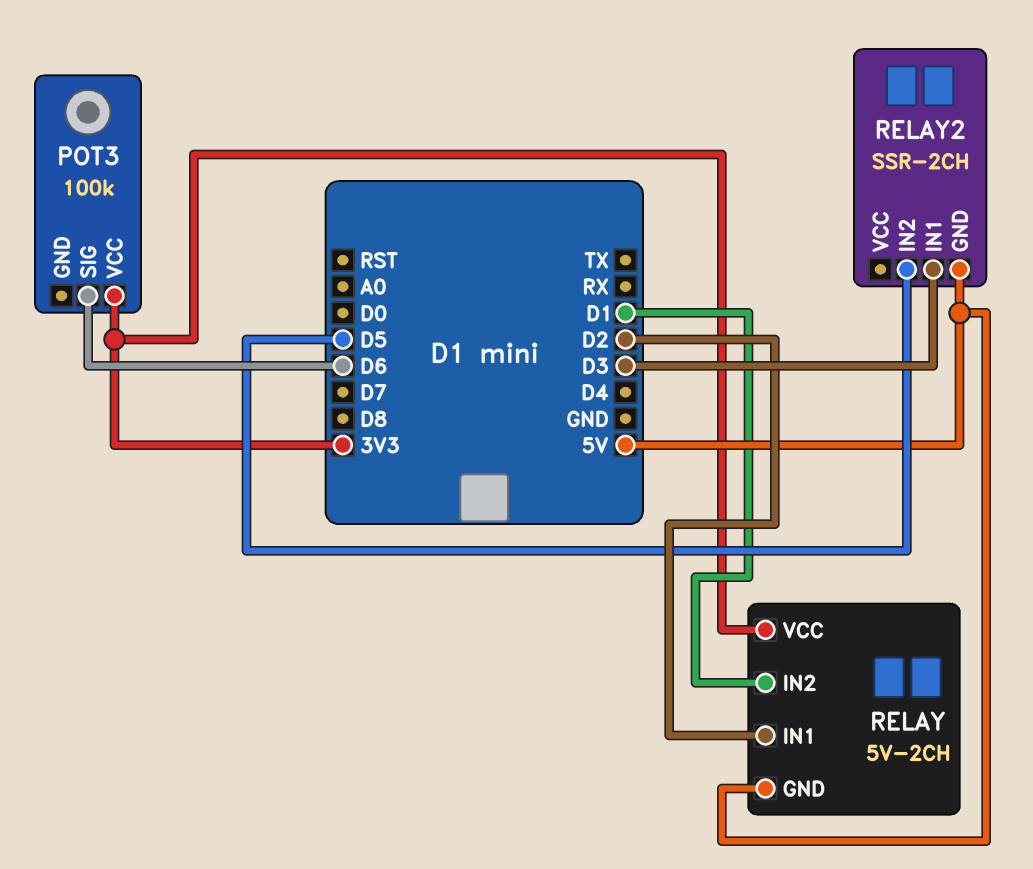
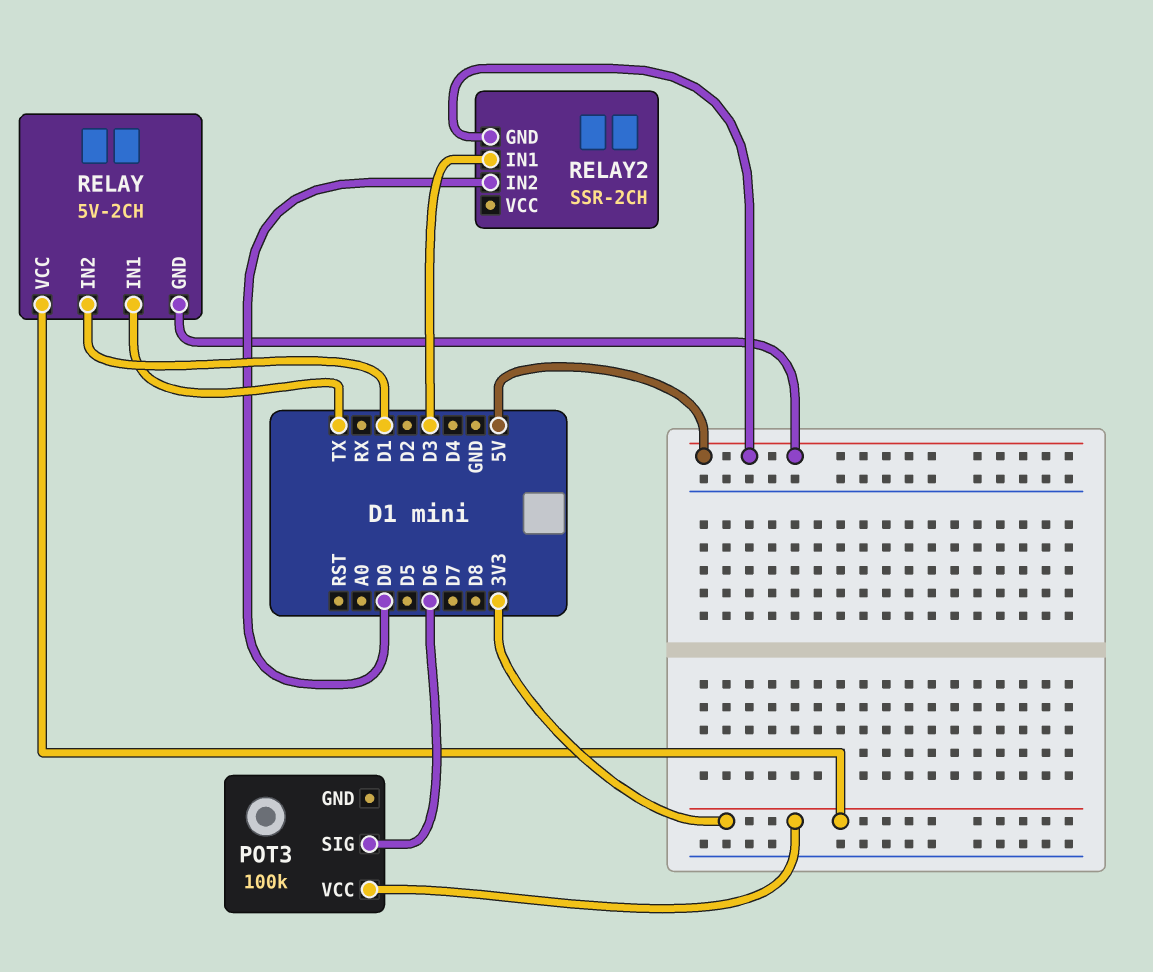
RELAY pin IN1: D2 -> TX
RELAY2 pin IN2: D5 -> D0

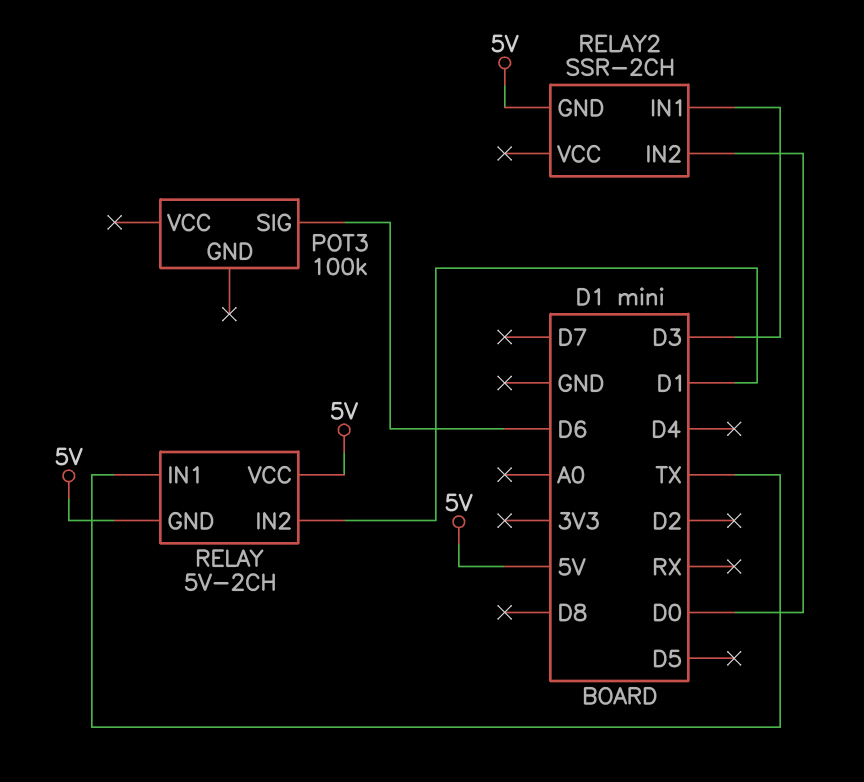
POT3 pin VCC: 3V3 -> none
RELAY pin VCC: 3V3 -> 5V

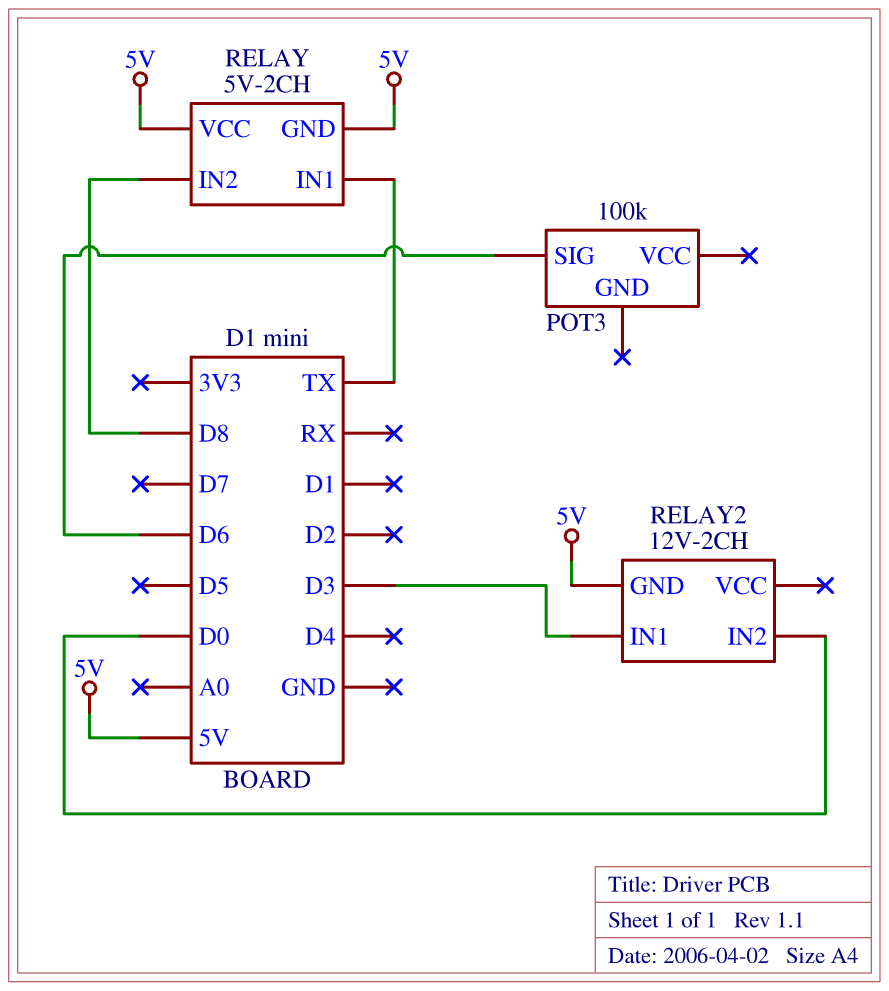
RELAY pin IN2: D1 -> D8
RELAY2: SSR-2CH -> 12V-2CH

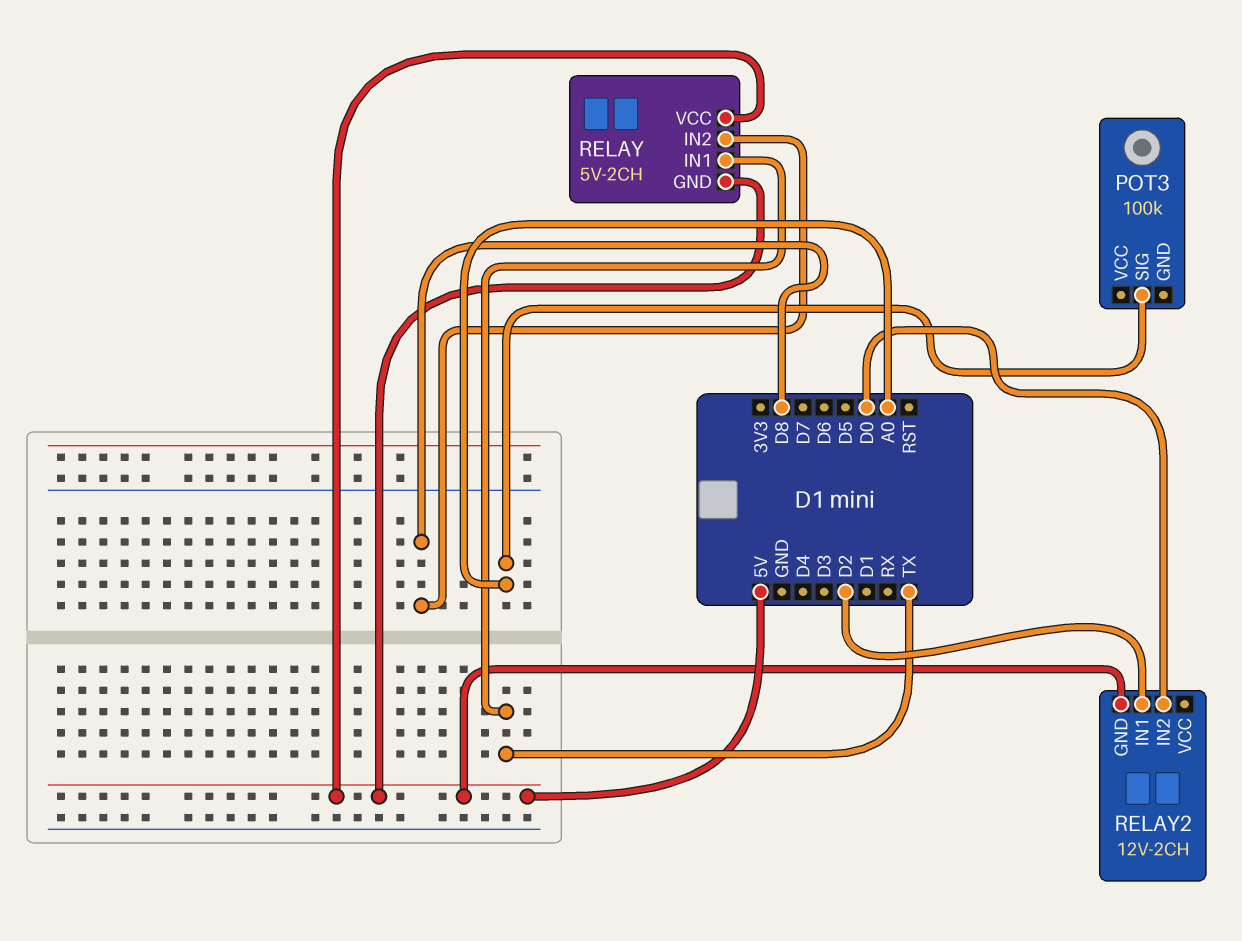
POT3 pin SIG: D6 -> A0
RELAY2 pin IN1: D3 -> D2

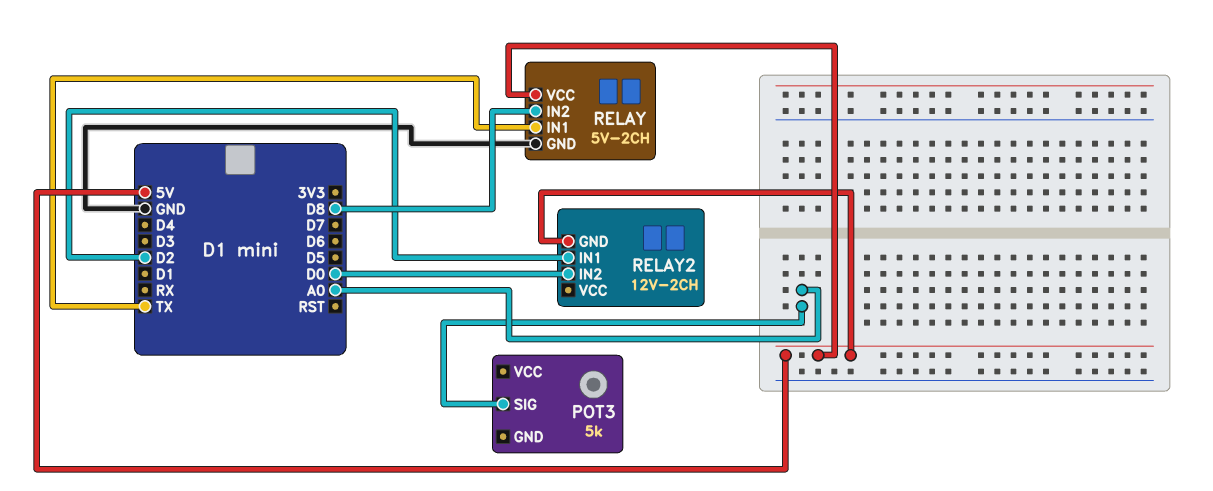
POT3: 100k -> 5k
RELAY pin GND: 5V -> GND

